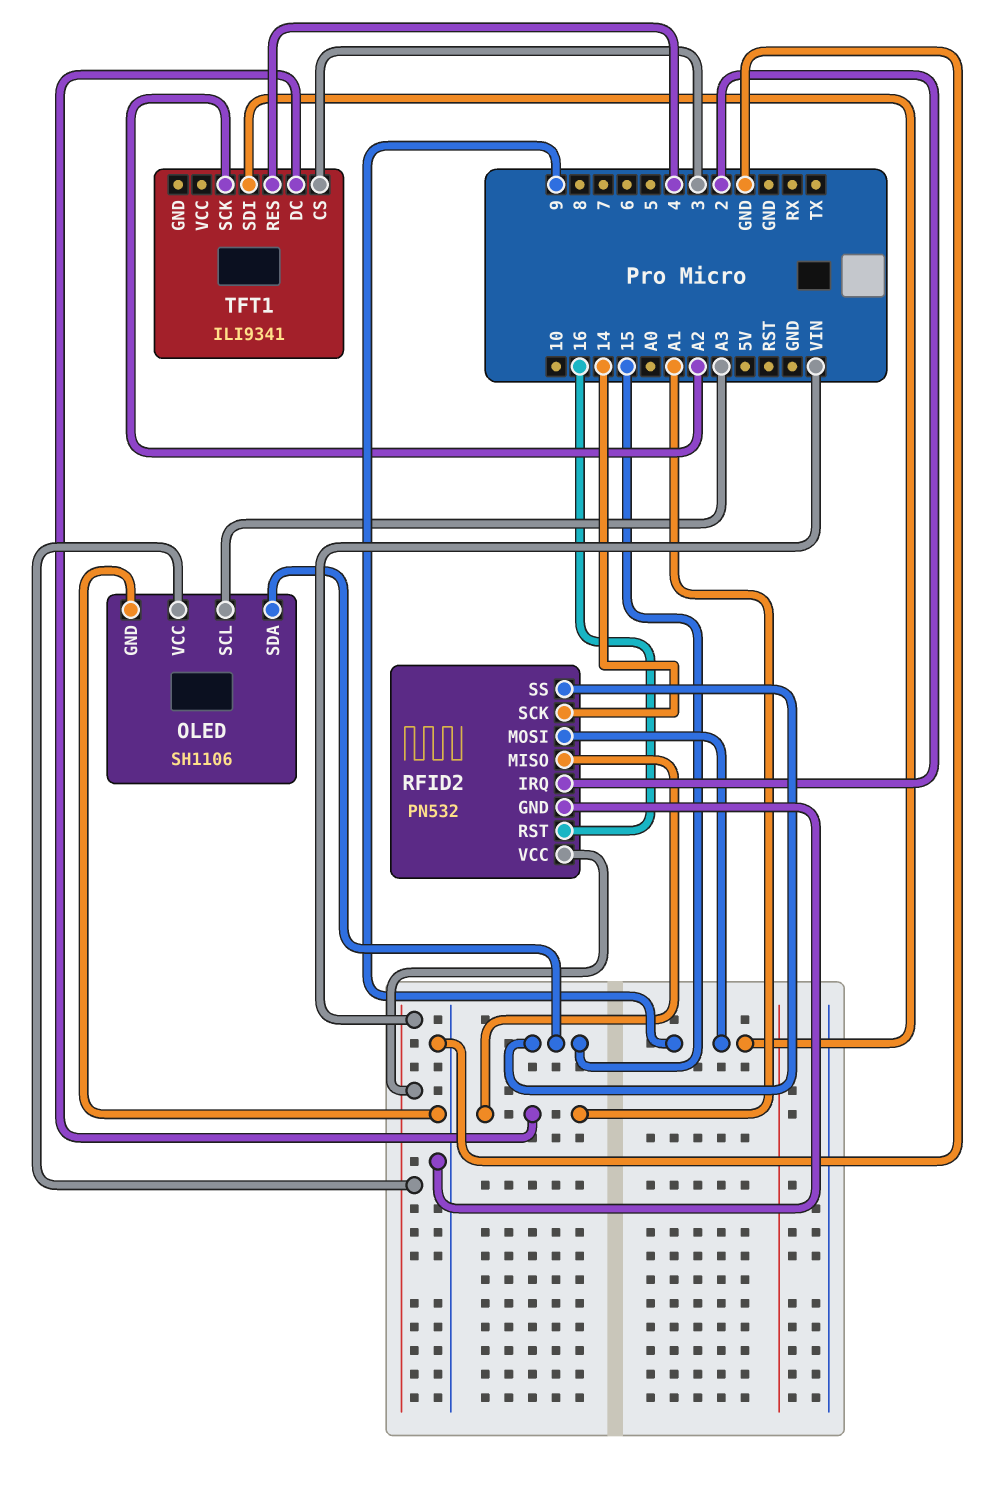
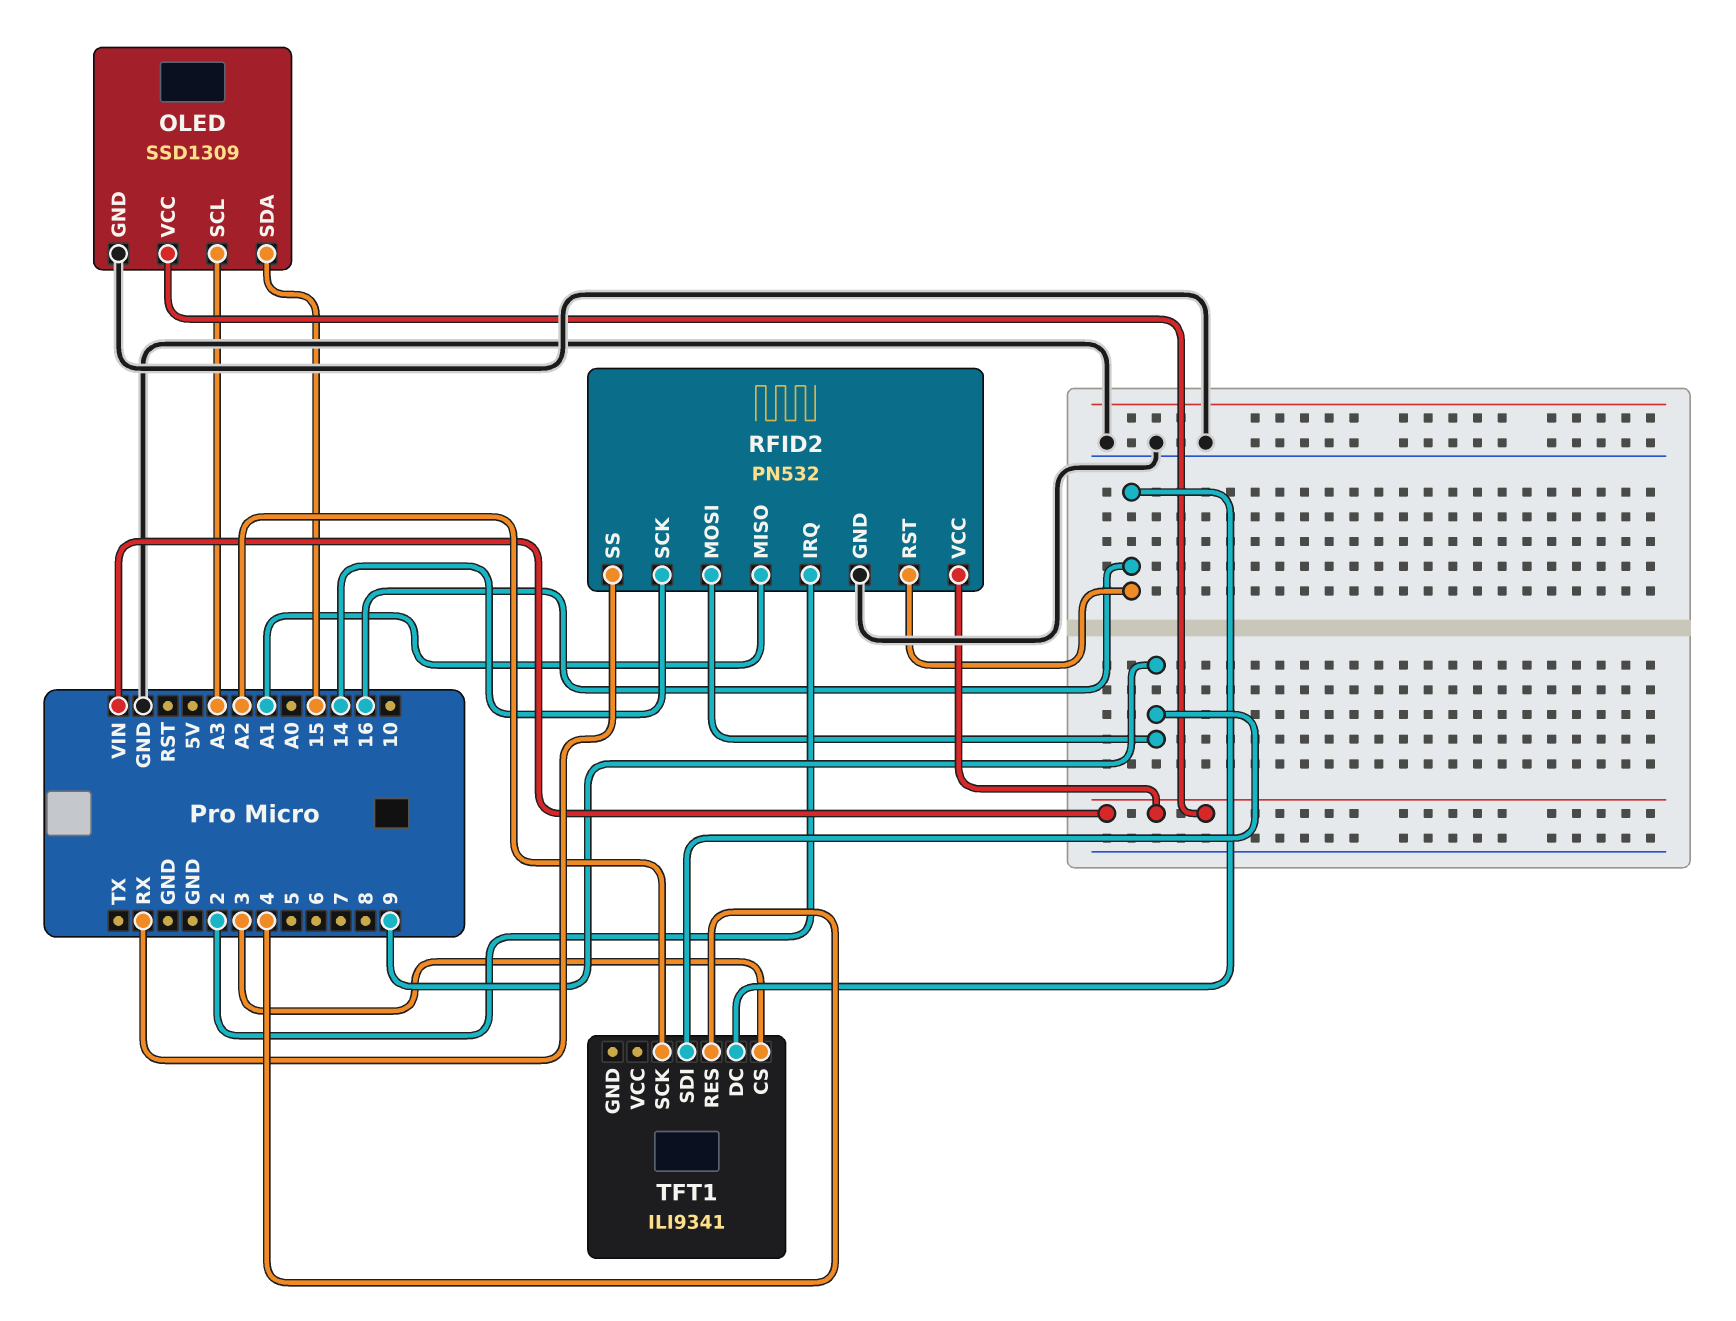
OLED: SH1106 -> SSD1309
RFID2 pin SS: 15 -> RX
TFT1 pin DC: A1 -> 16

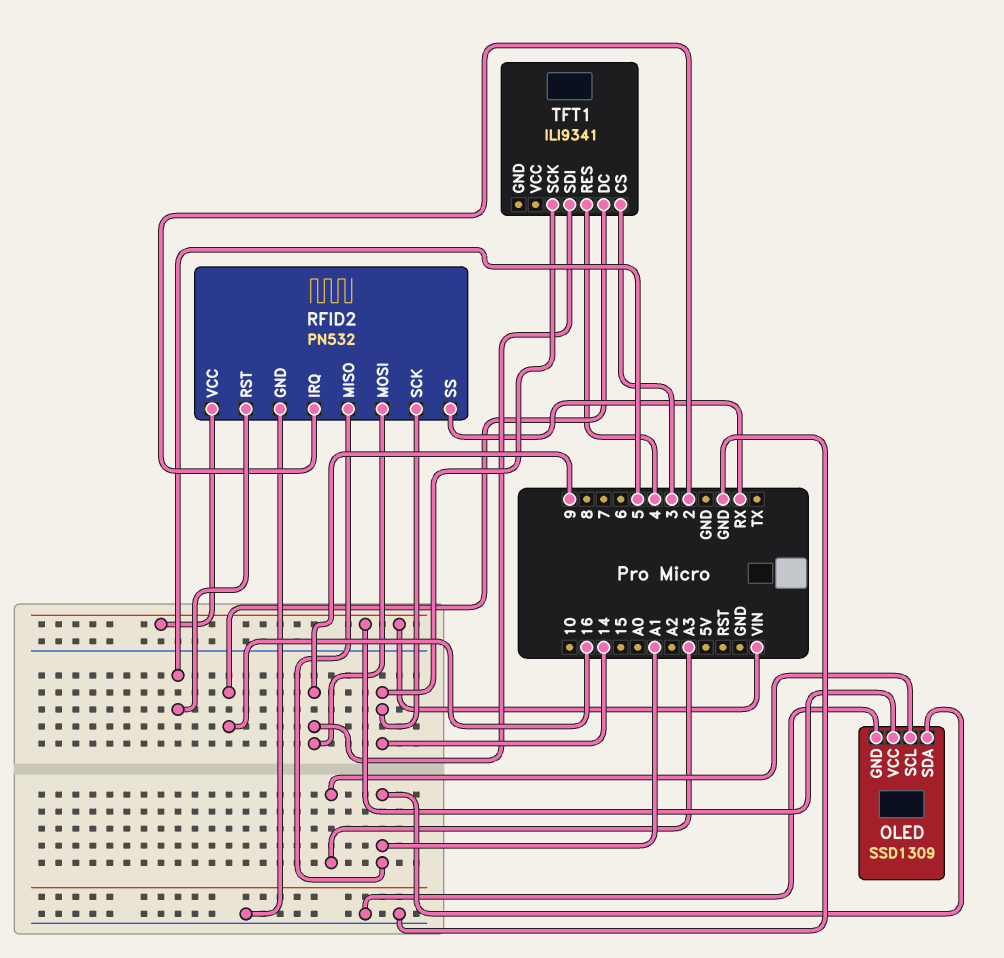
OLED pin SDA: 15 -> A1
RFID2 pin RST: 16 -> 5
TFT1 pin SCK: A2 -> 14

